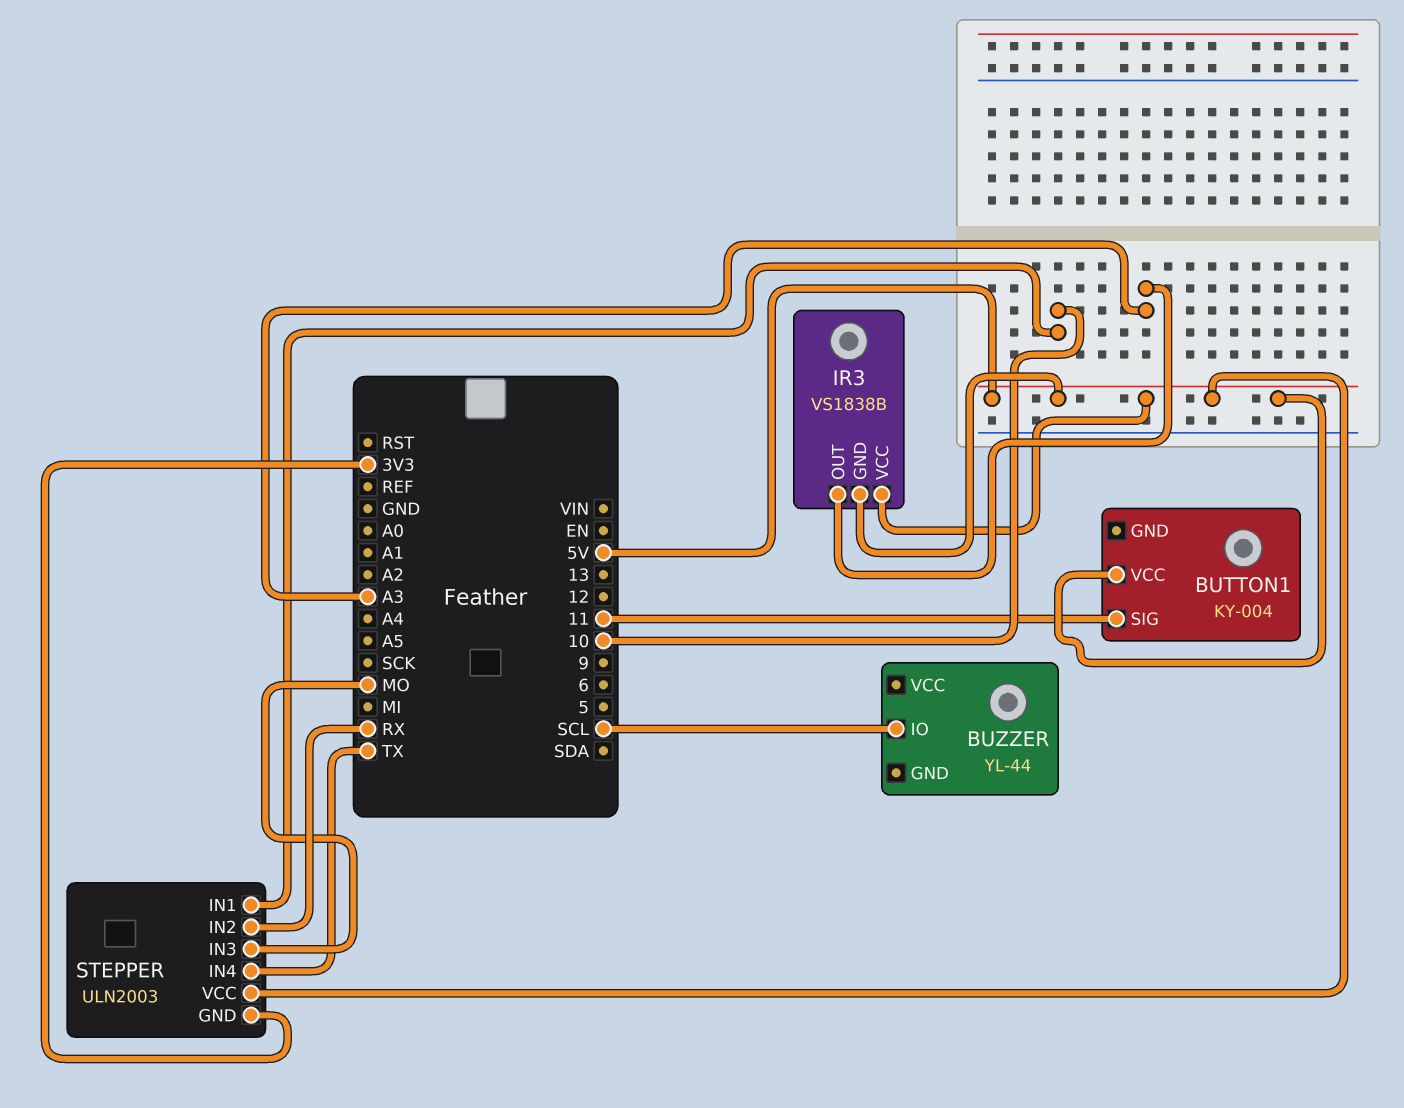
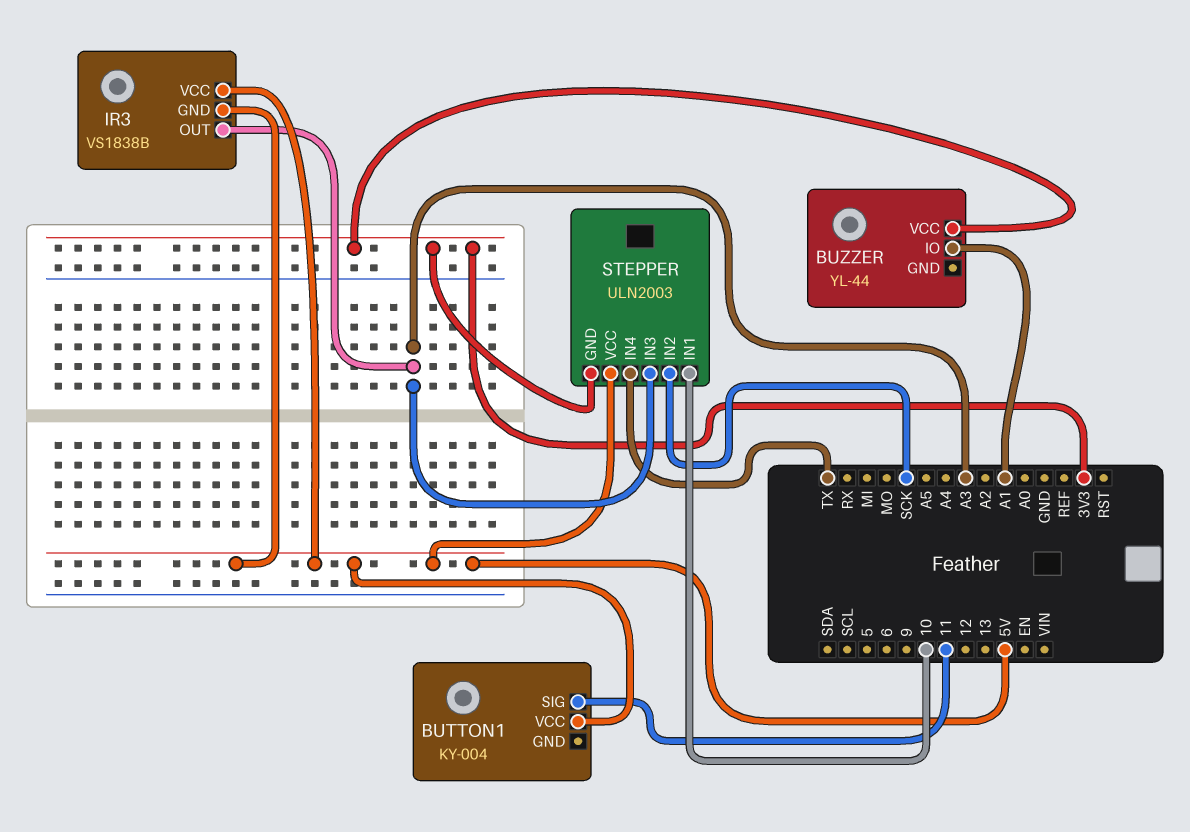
BUZZER pin IO: SCL -> A1
BUZZER pin VCC: none -> 3V3
STEPPER pin IN2: RX -> SCK
STEPPER pin IN3: MO -> A3

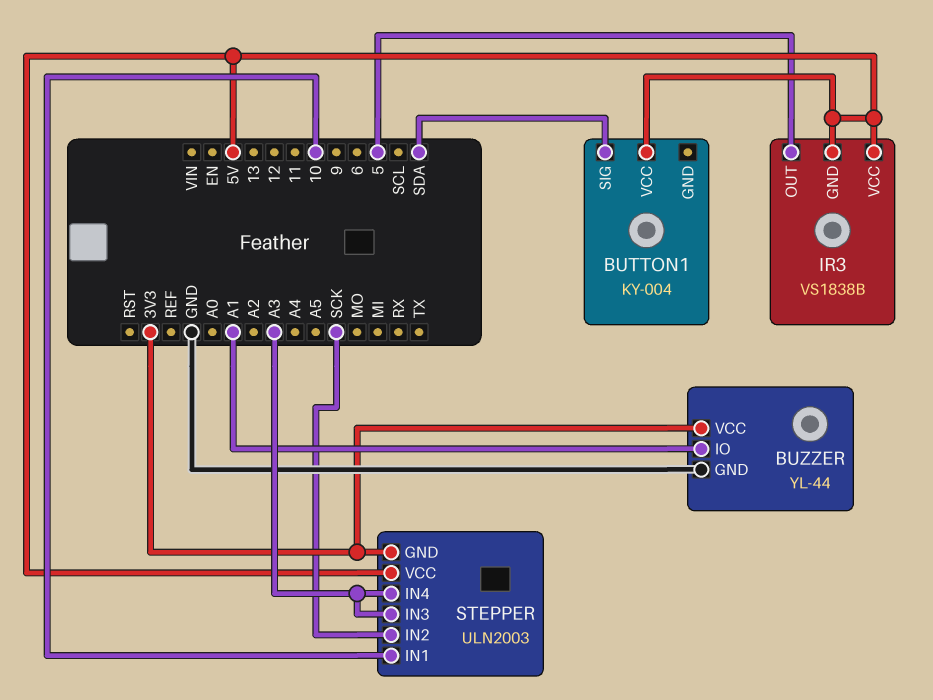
BUTTON1 pin SIG: 11 -> SDA
BUZZER pin GND: none -> GND
IR3 pin OUT: A3 -> 5
STEPPER pin IN4: TX -> A3

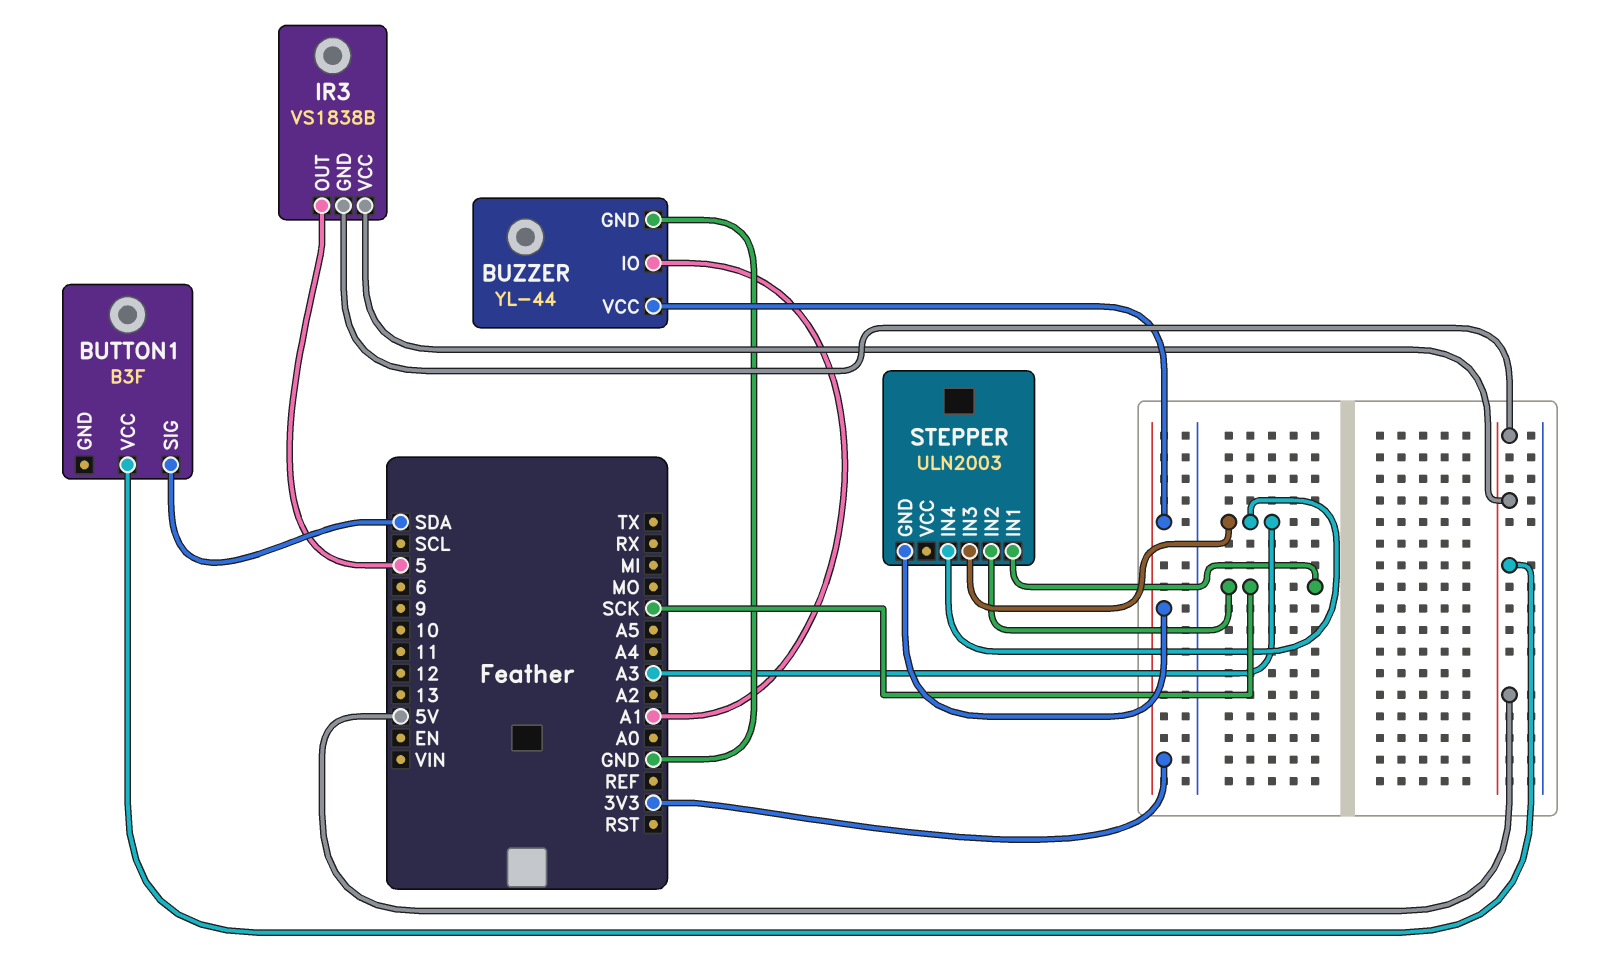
BUTTON1: KY-004 -> B3F
STEPPER pin IN1: 10 -> SCK
STEPPER pin VCC: 5V -> none

